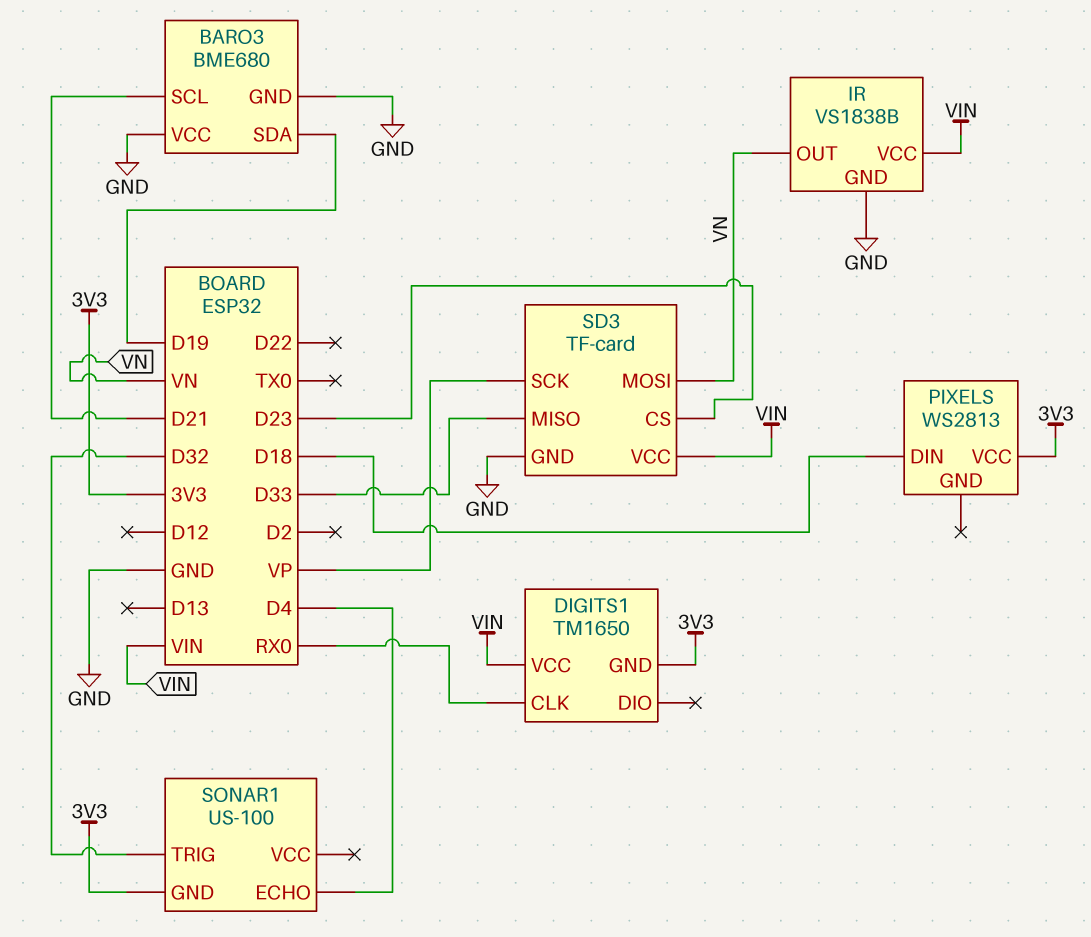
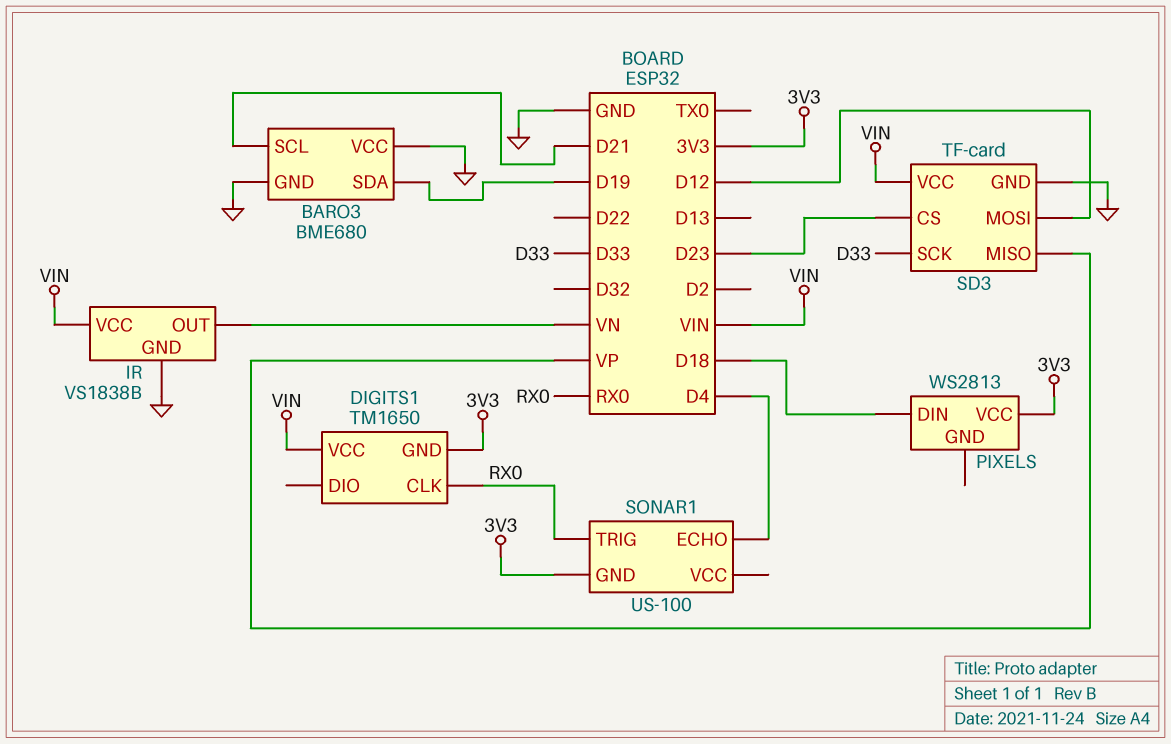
SD3 pin MISO: D33 -> VP
SD3 pin MOSI: VN -> D12
SD3 pin SCK: VP -> D33
SONAR1 pin TRIG: D32 -> RX0

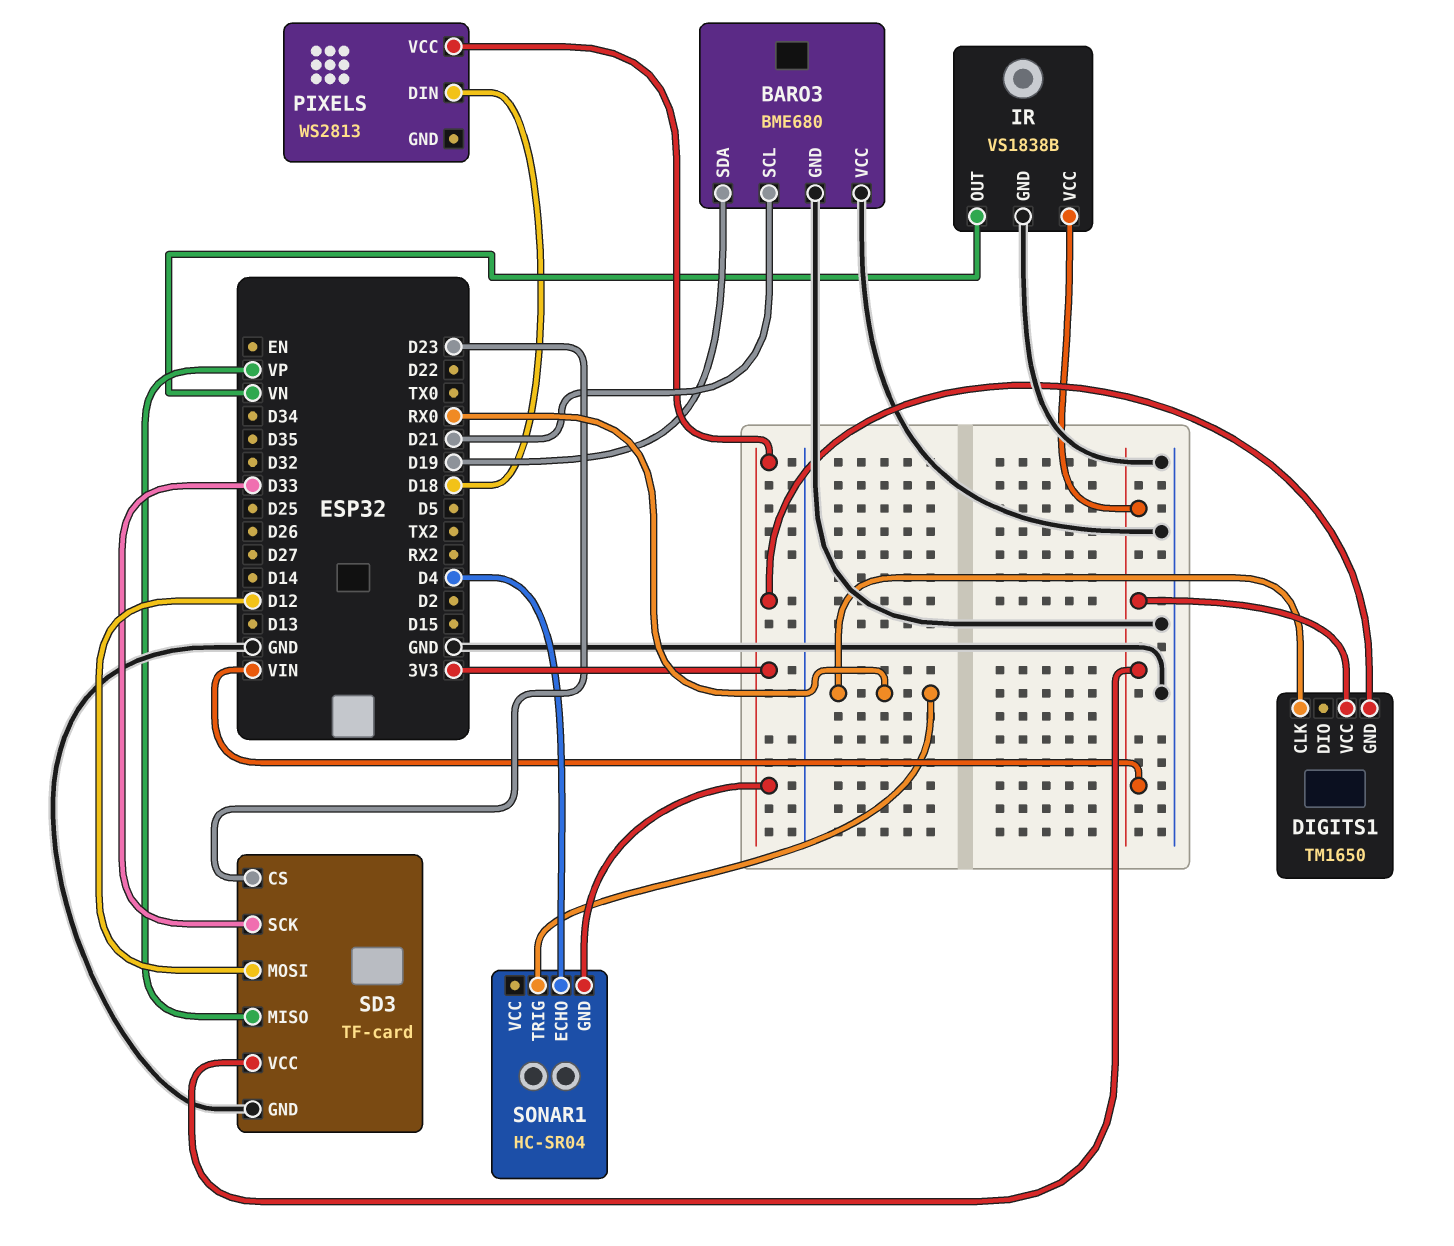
SONAR1: US-100 -> HC-SR04

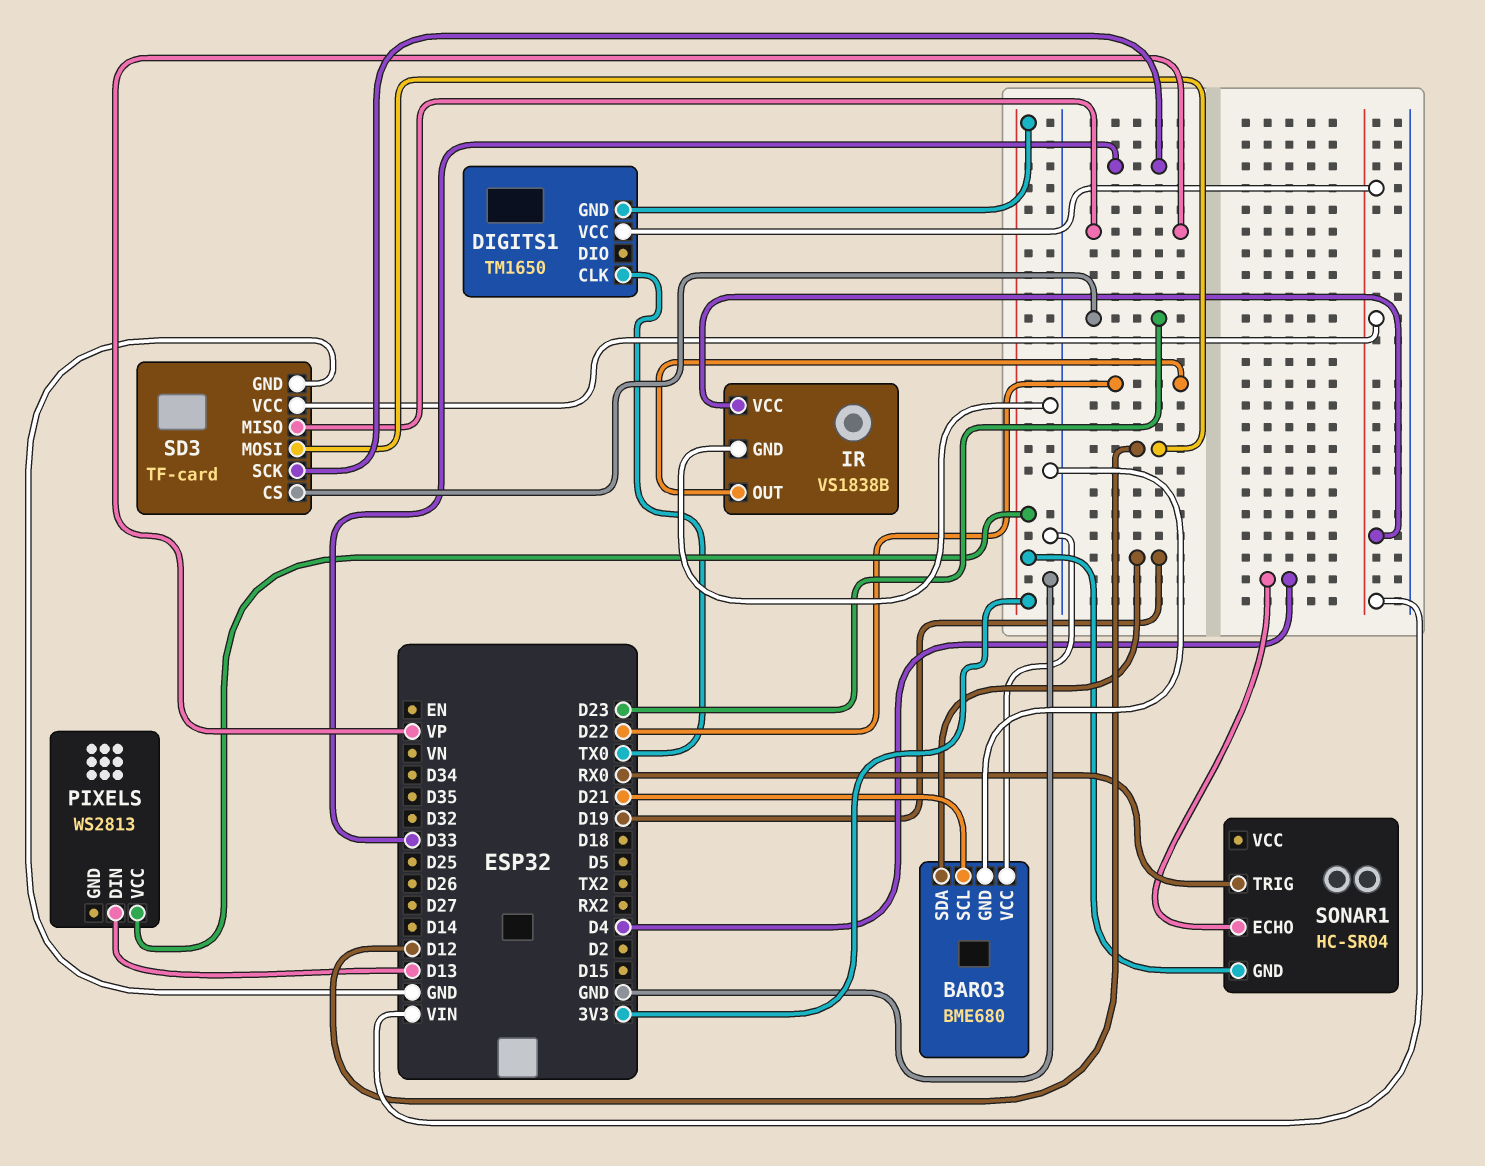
DIGITS1 pin CLK: RX0 -> TX0
IR pin OUT: VN -> D22
PIXELS pin DIN: D18 -> D13

